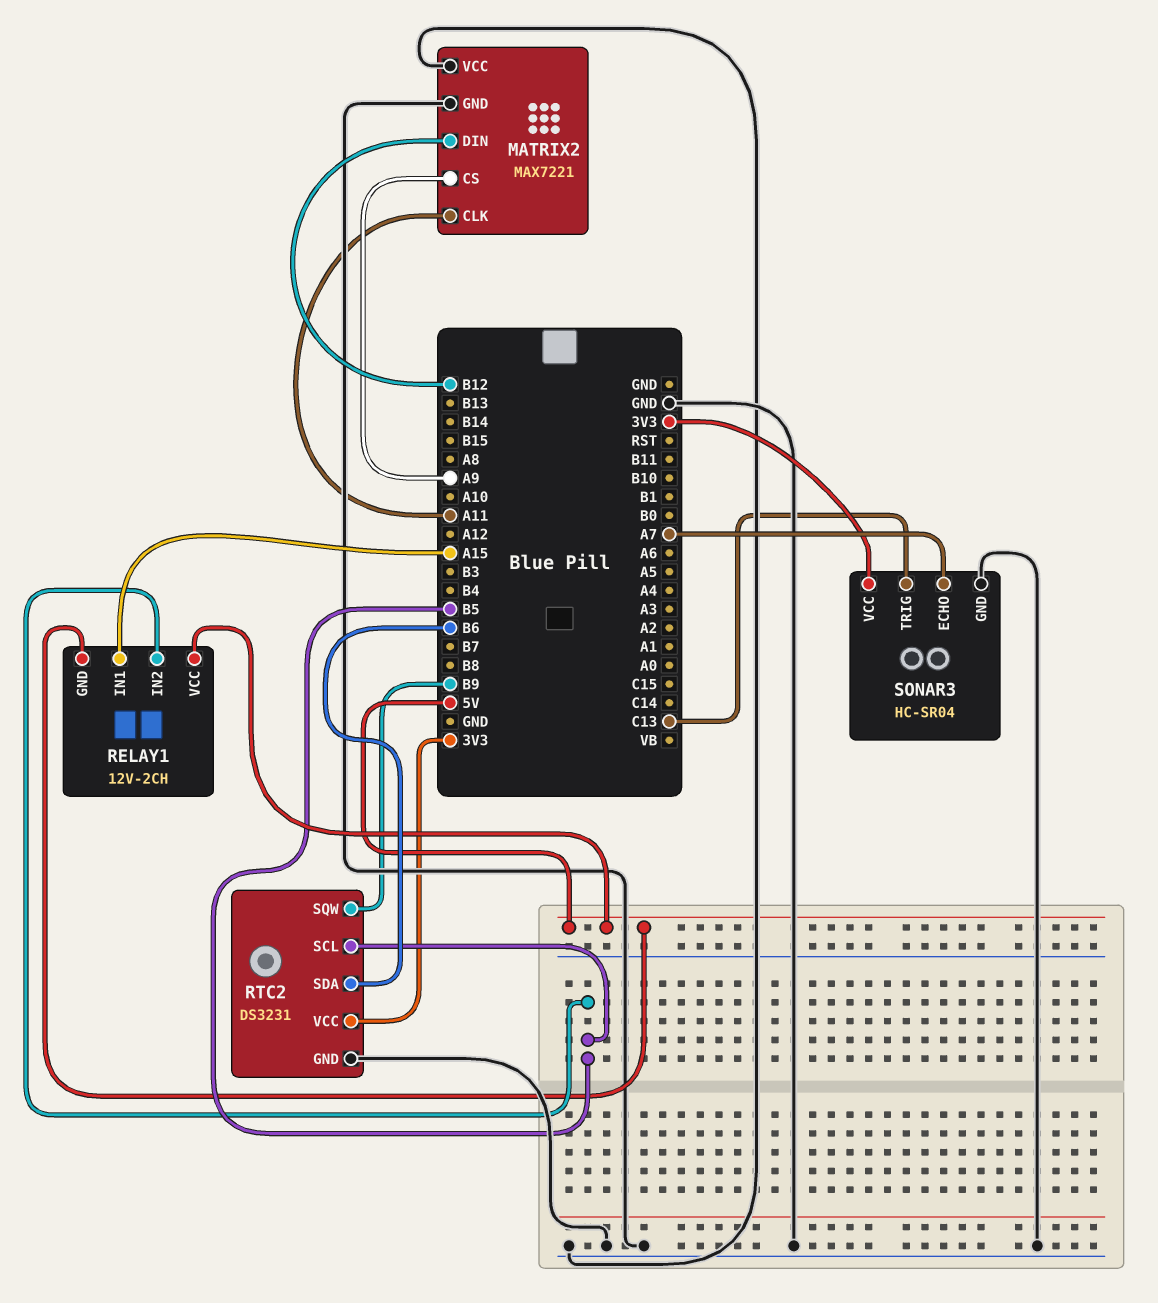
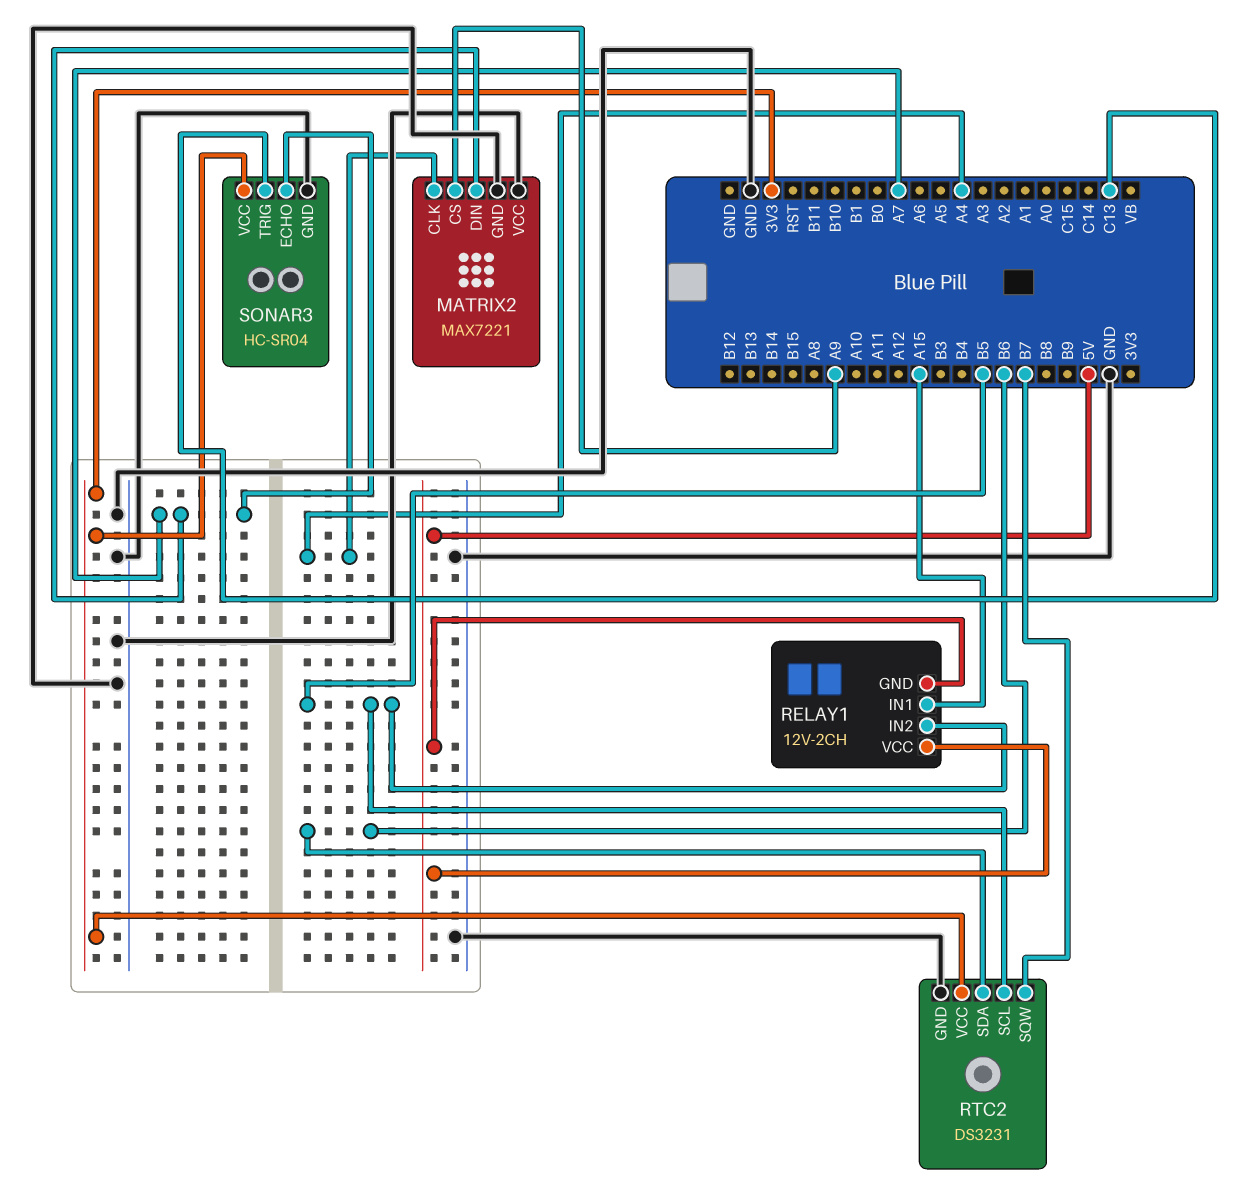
MATRIX2 pin CLK: A11 -> A4
MATRIX2 pin DIN: B12 -> A7
RTC2 pin SQW: B9 -> B7

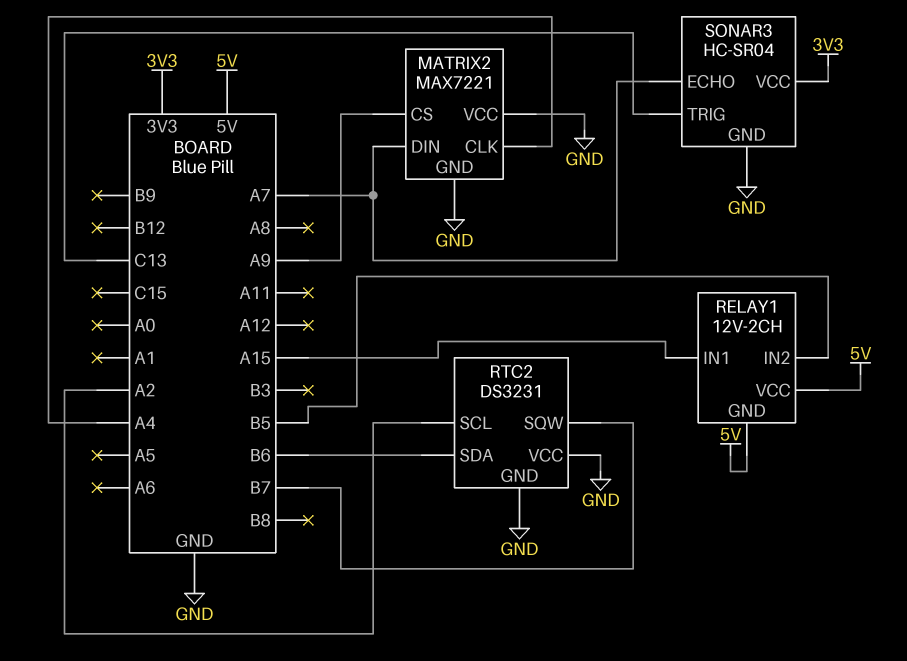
RTC2 pin SCL: B5 -> A2
RTC2 pin VCC: 3V3 -> GND

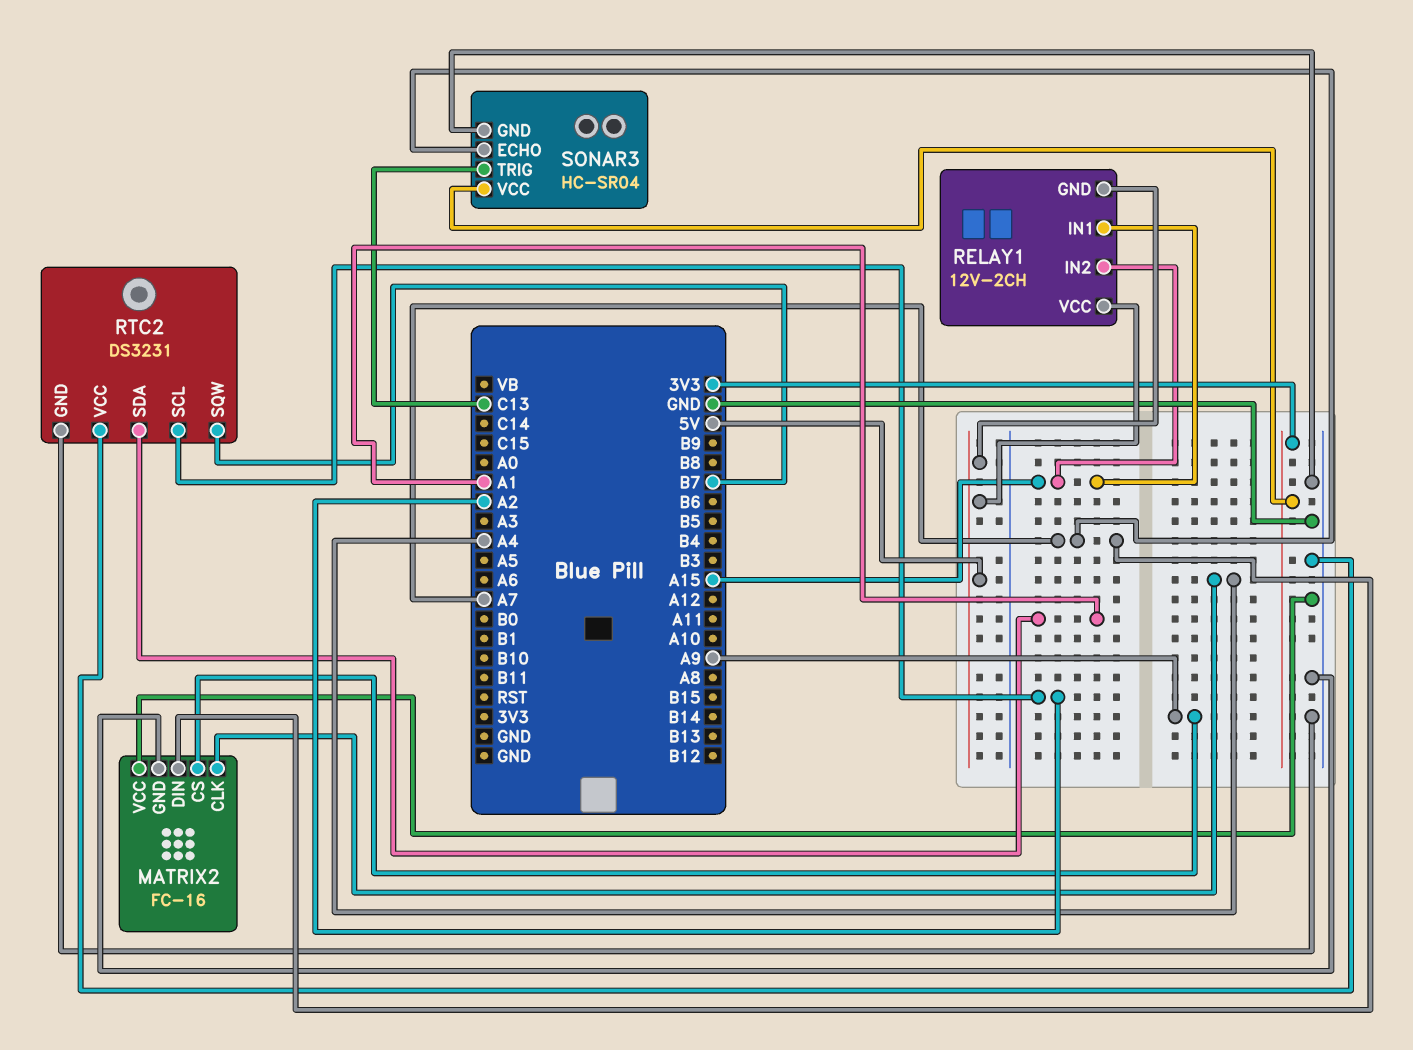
MATRIX2: MAX7221 -> FC-16
RELAY1 pin IN2: B5 -> A15
RTC2 pin SDA: B6 -> A1

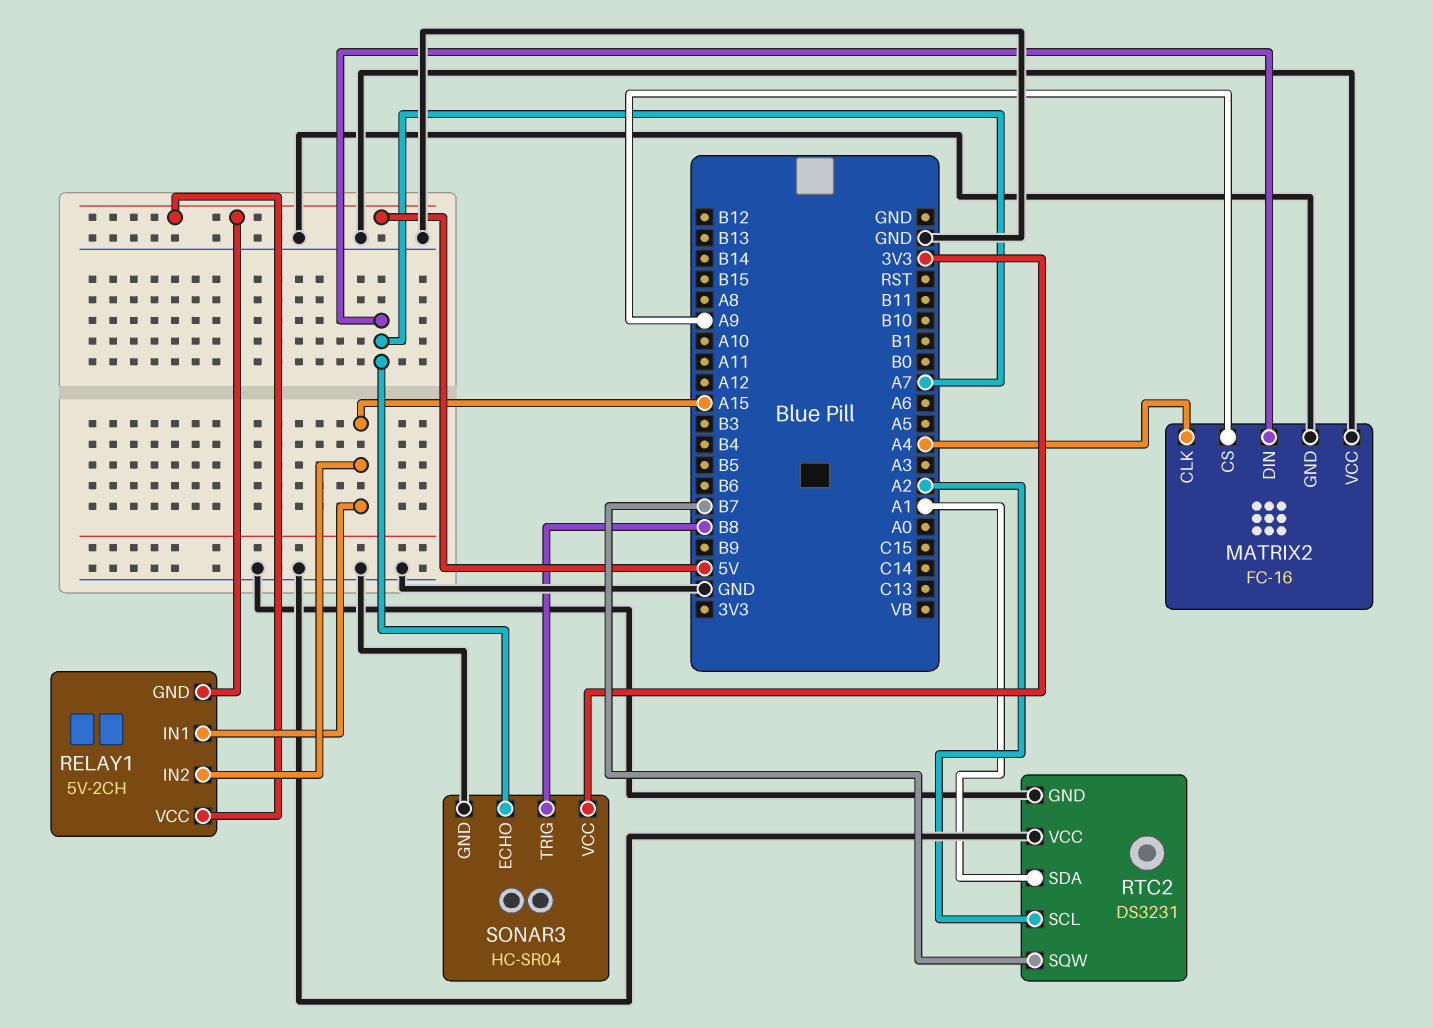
RELAY1: 12V-2CH -> 5V-2CH
SONAR3 pin TRIG: C13 -> B8

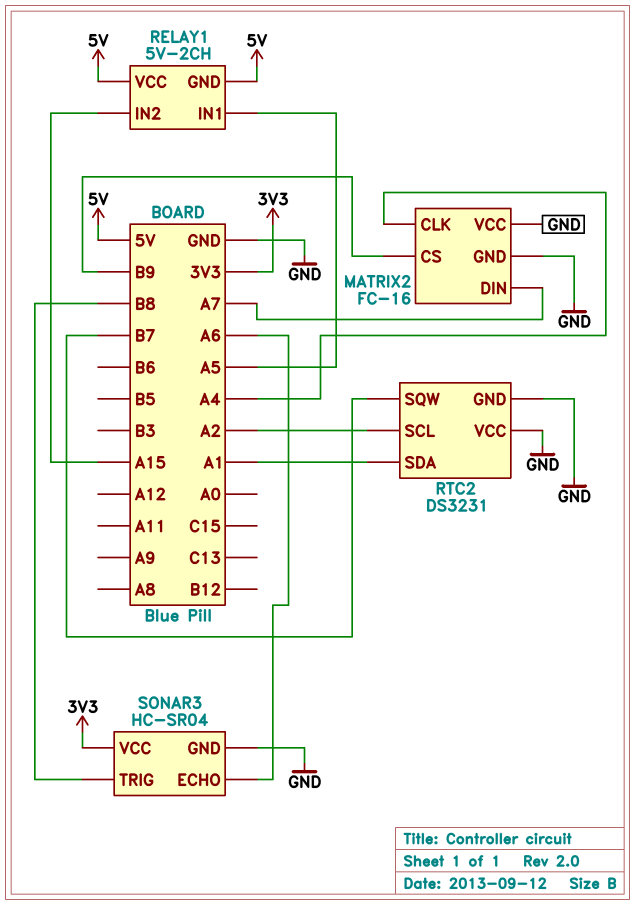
MATRIX2 pin CS: A9 -> B9
RELAY1 pin IN1: A15 -> A5
SONAR3 pin ECHO: A7 -> A6

